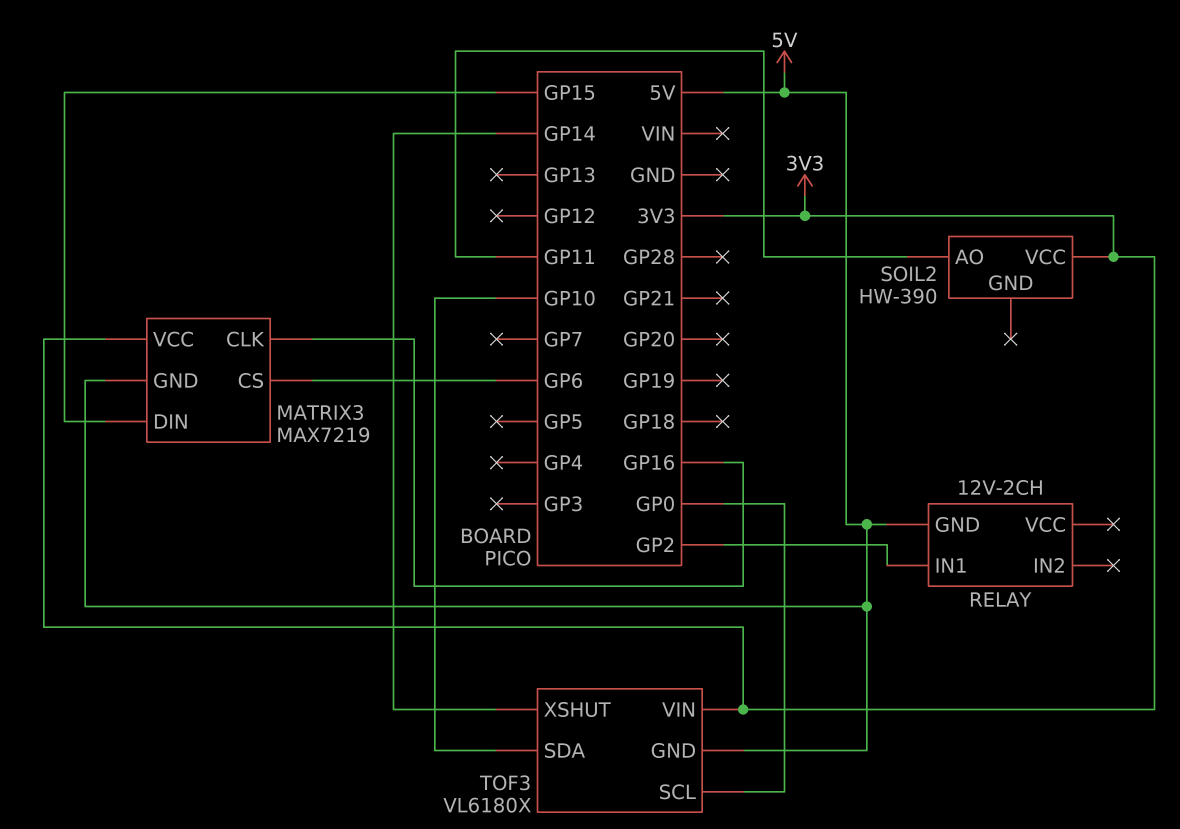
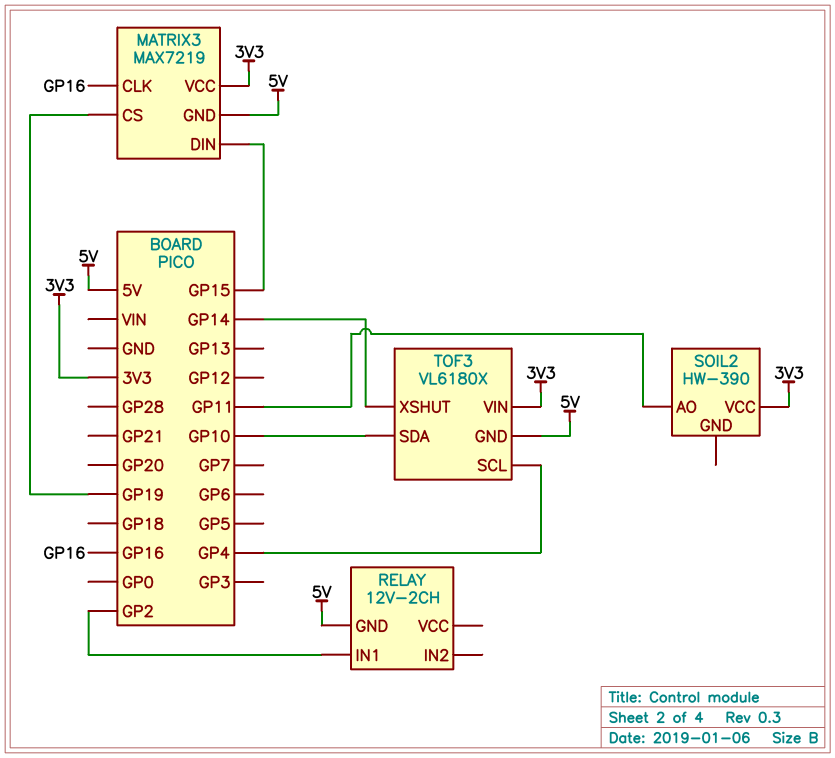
MATRIX3 pin CS: GP6 -> GP19
TOF3 pin SCL: GP0 -> GP4

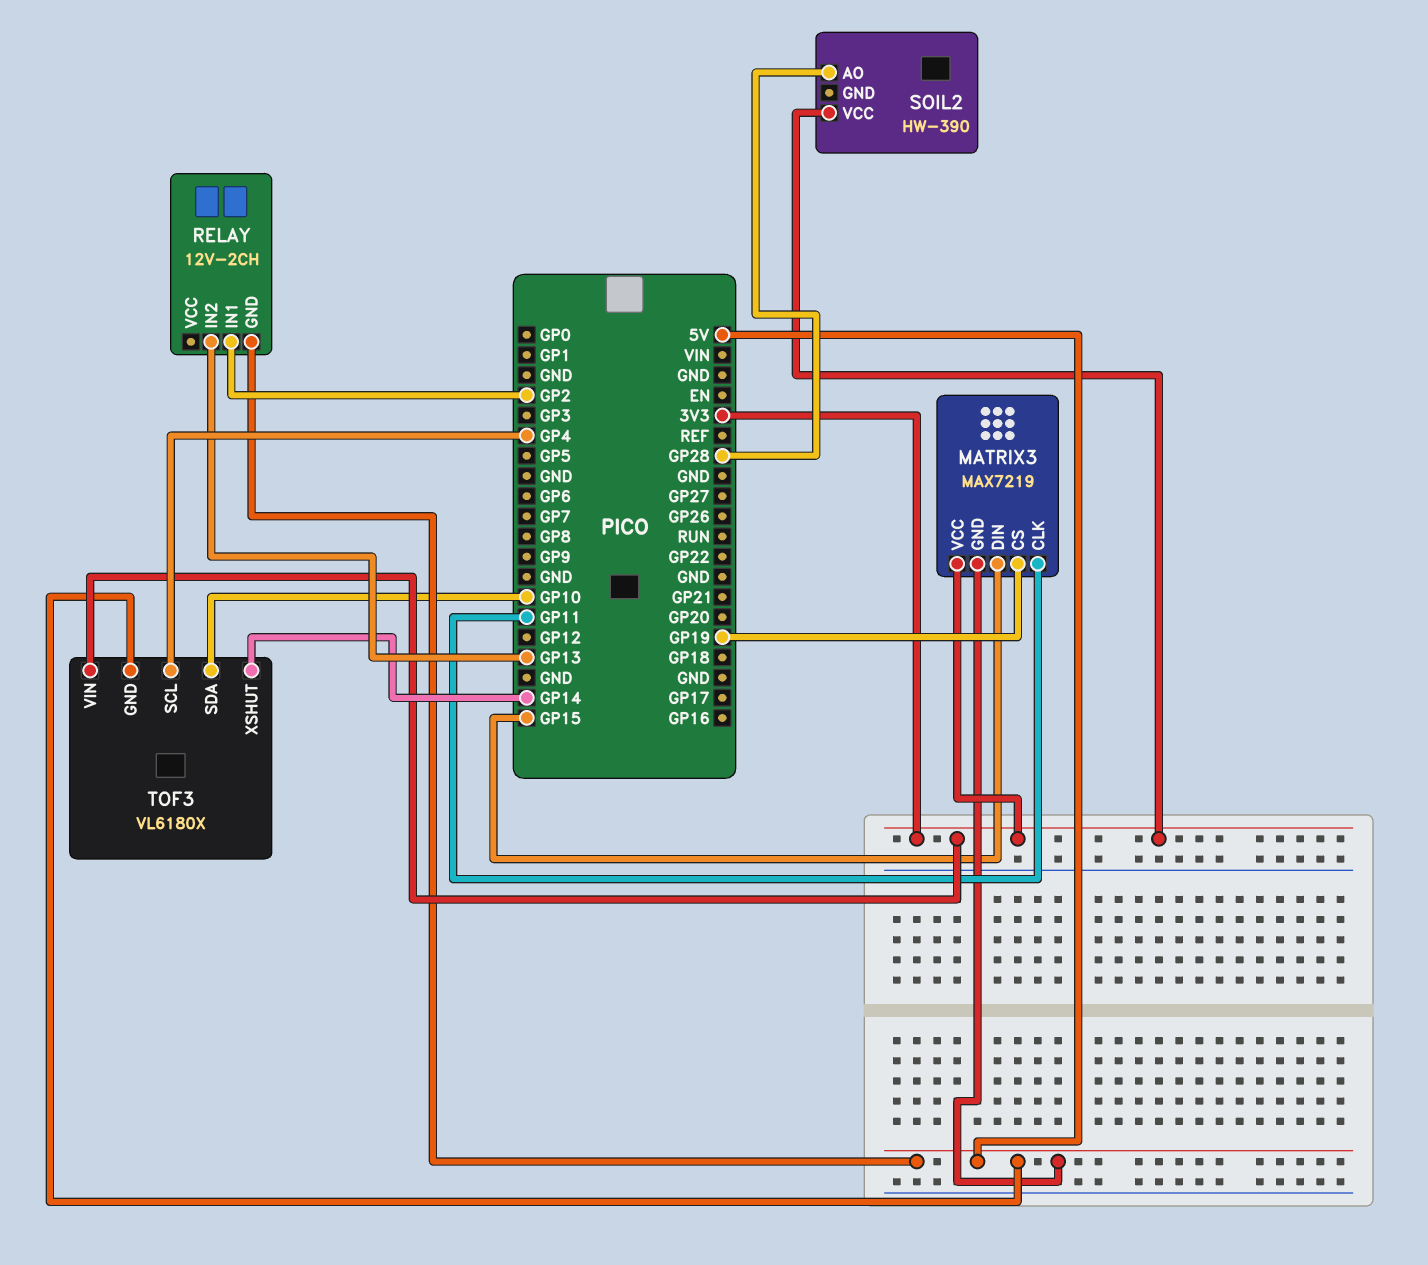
MATRIX3 pin CLK: GP16 -> GP11
RELAY pin IN2: none -> GP13
SOIL2 pin AO: GP11 -> GP28

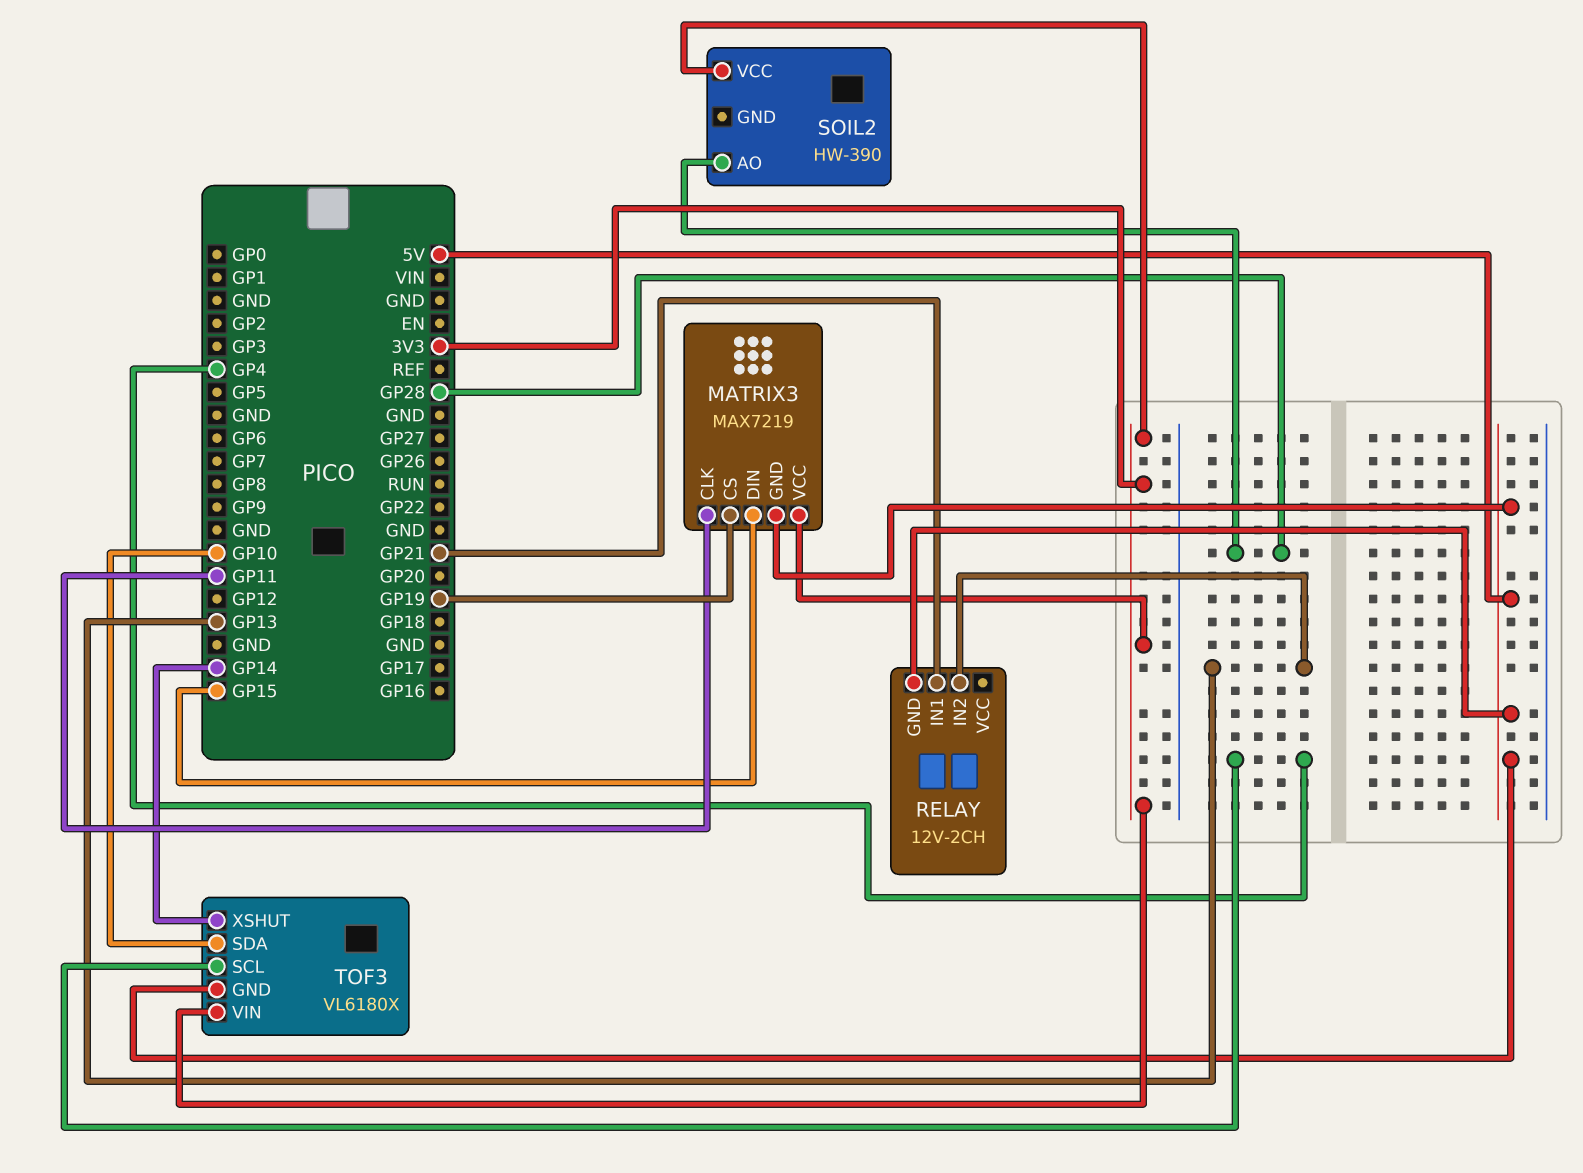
RELAY pin IN1: GP2 -> GP21

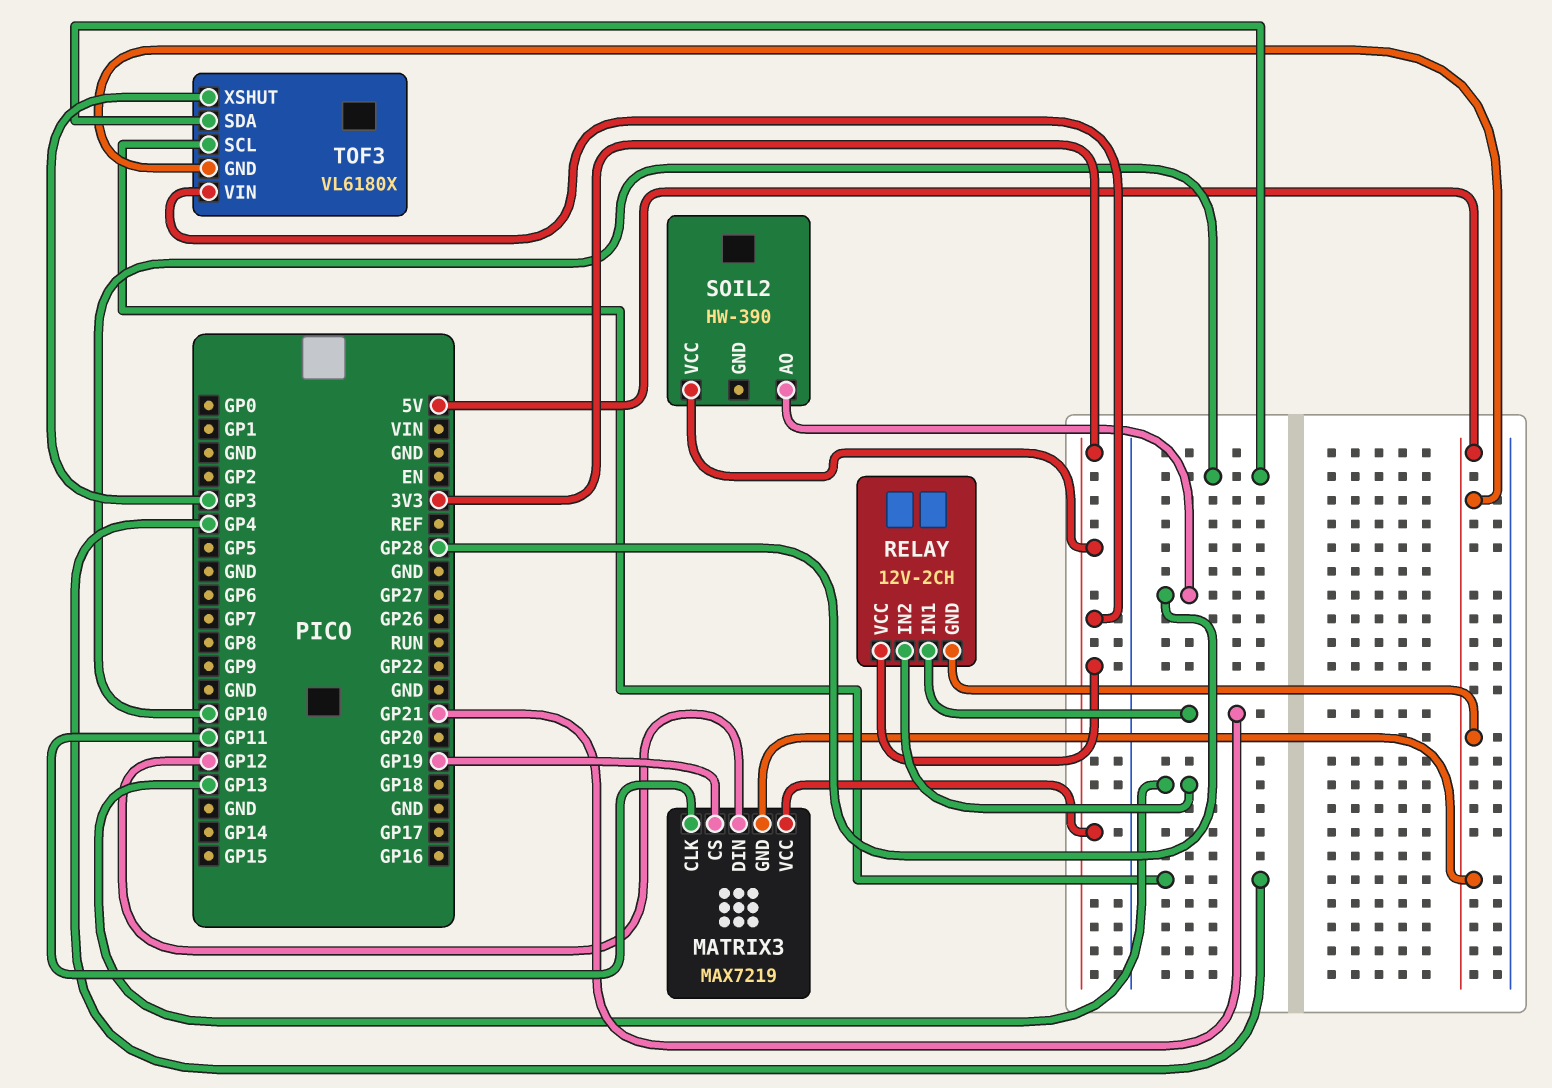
MATRIX3 pin DIN: GP15 -> GP12
RELAY pin VCC: none -> 3V3
TOF3 pin XSHUT: GP14 -> GP3

